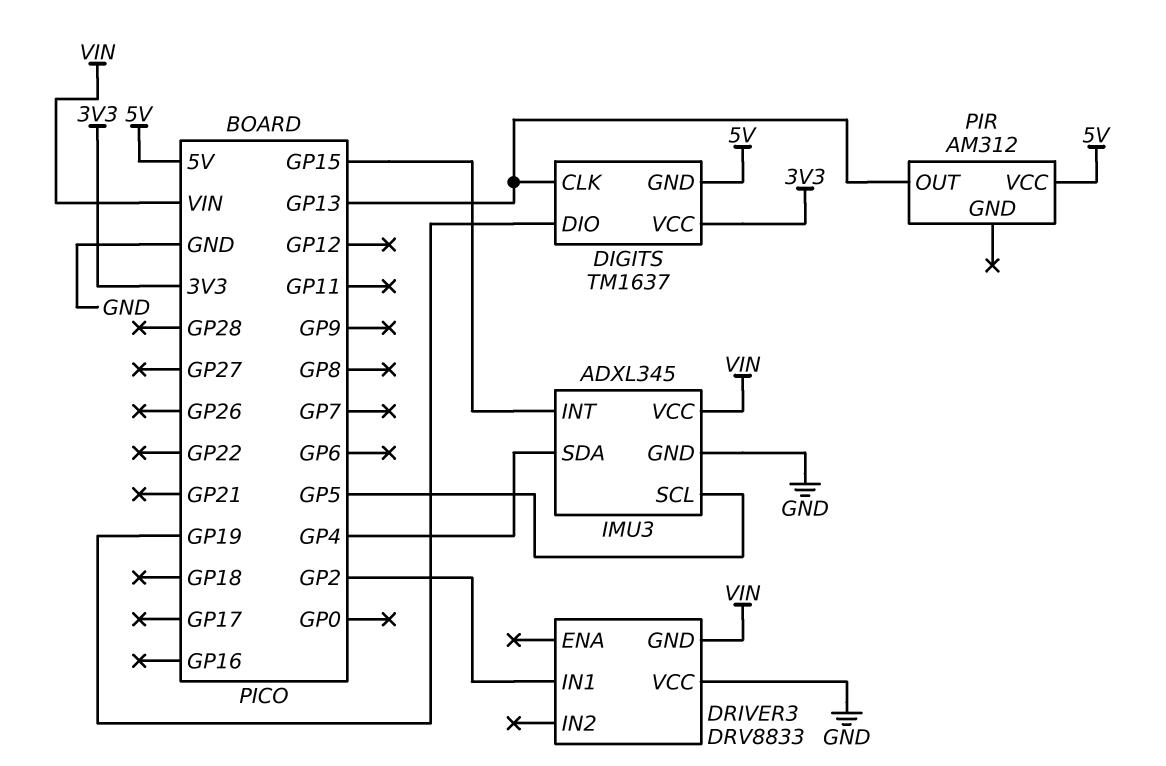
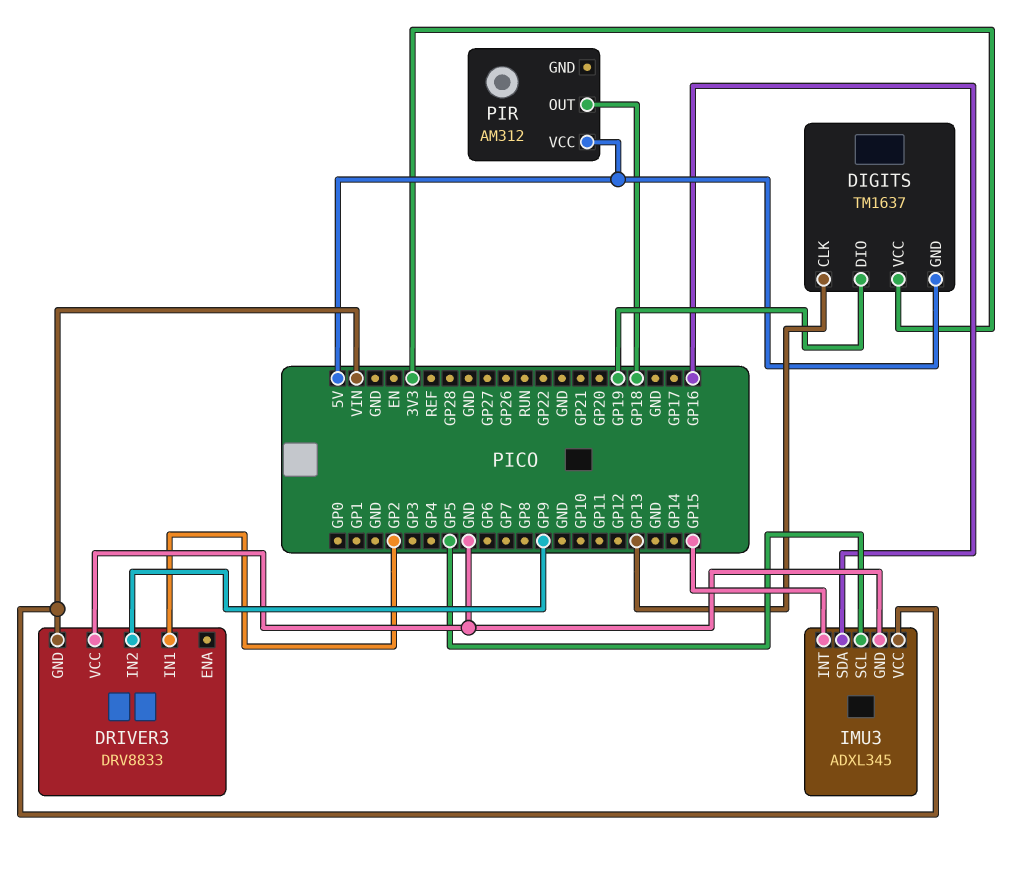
DRIVER3 pin IN2: none -> GP9
IMU3 pin SDA: GP4 -> GP16
PIR pin OUT: GP13 -> GP18

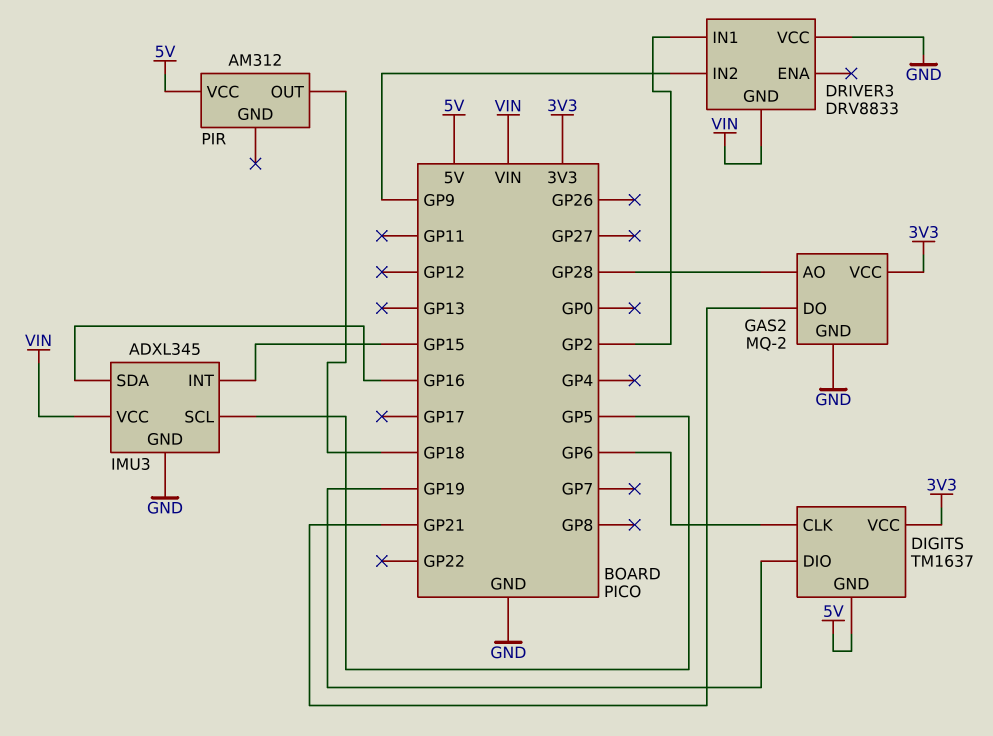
DIGITS pin CLK: GP13 -> GP6
GAS2: none -> MQ-2
GAS2 pin AO: none -> GP28
GAS2 pin DO: none -> GP21
GAS2 pin GND: none -> GND
GAS2 pin VCC: none -> 3V3

